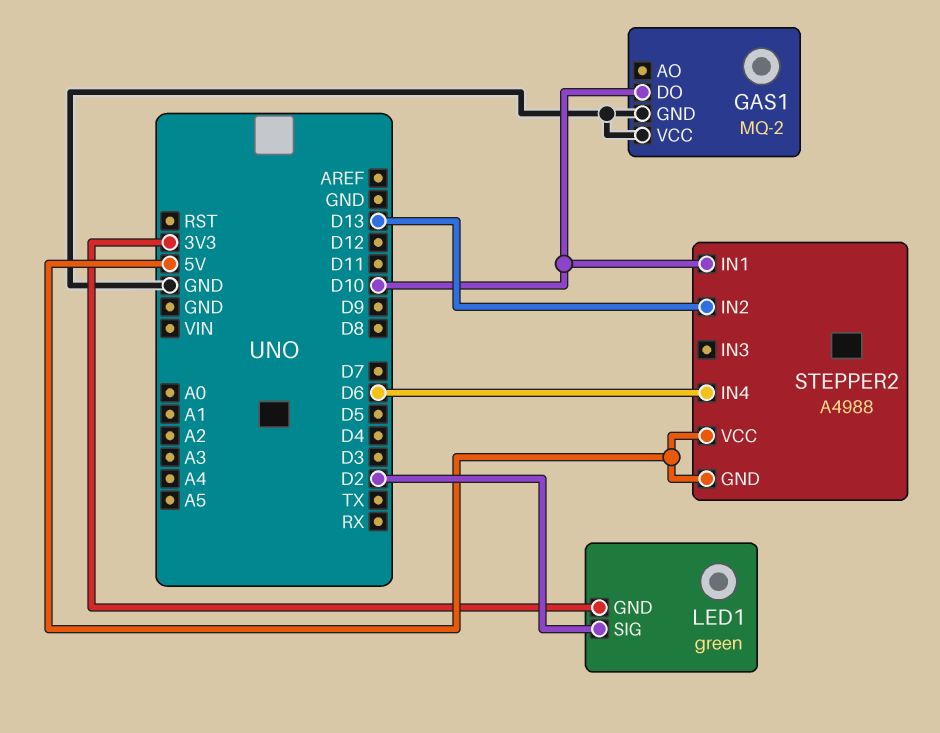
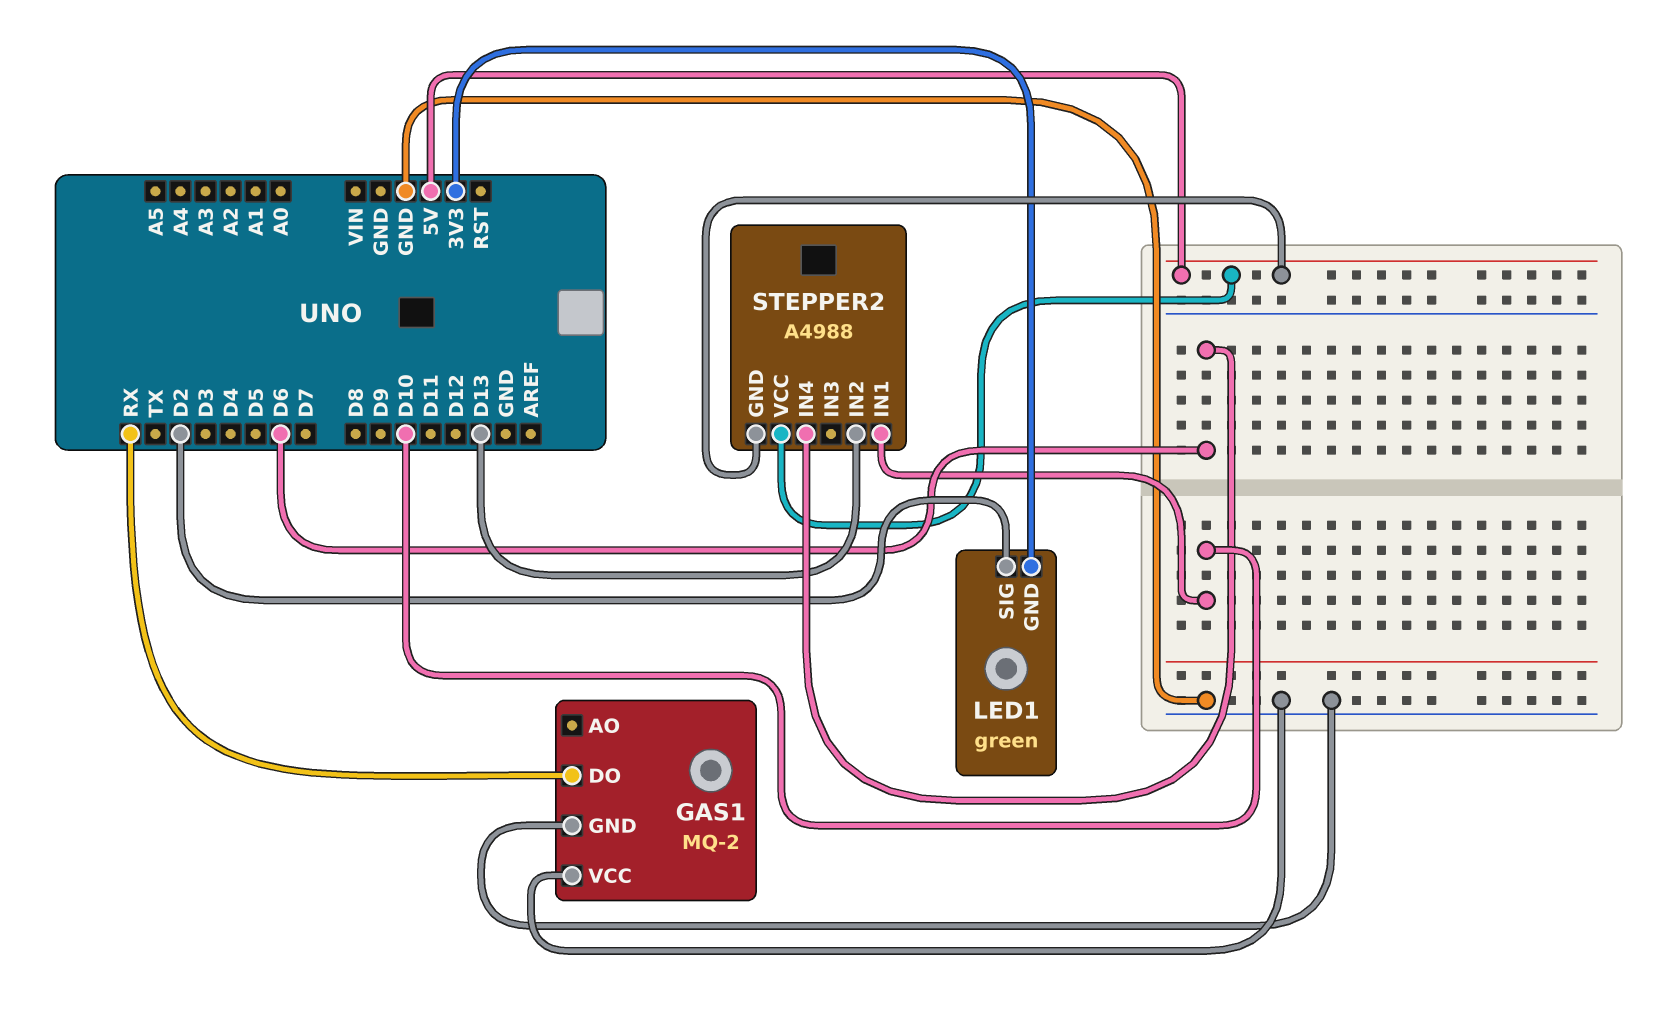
GAS1 pin DO: D10 -> RX

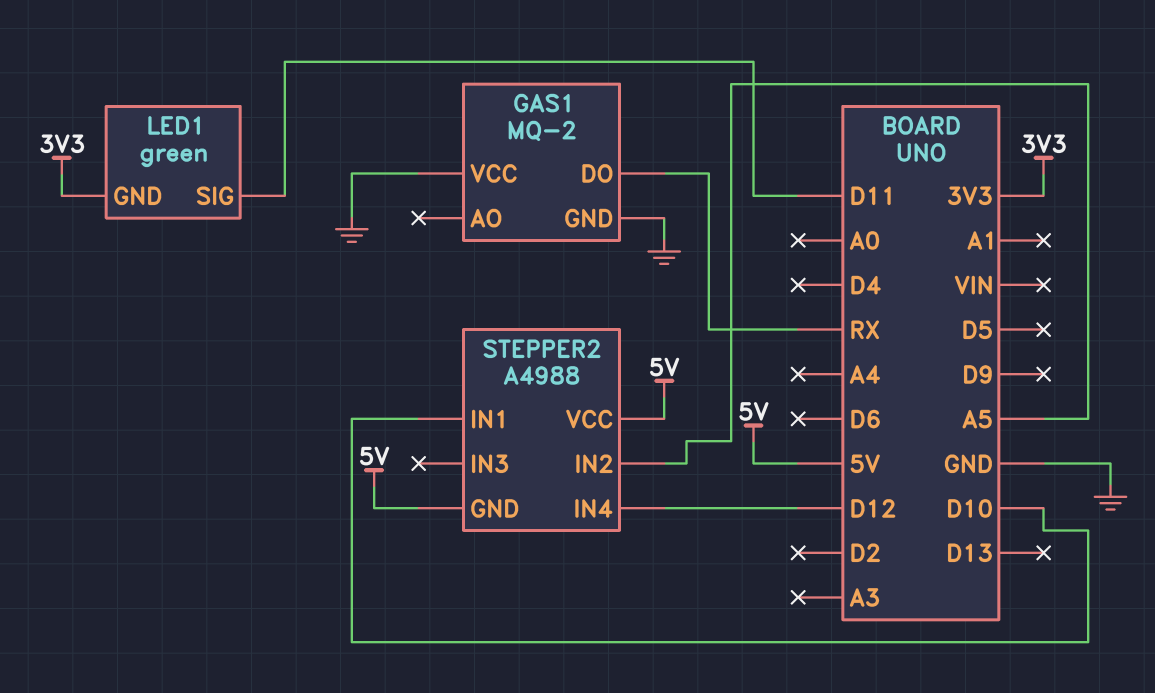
LED1 pin SIG: D2 -> D11
STEPPER2 pin IN2: D13 -> A5
STEPPER2 pin IN4: D6 -> D12

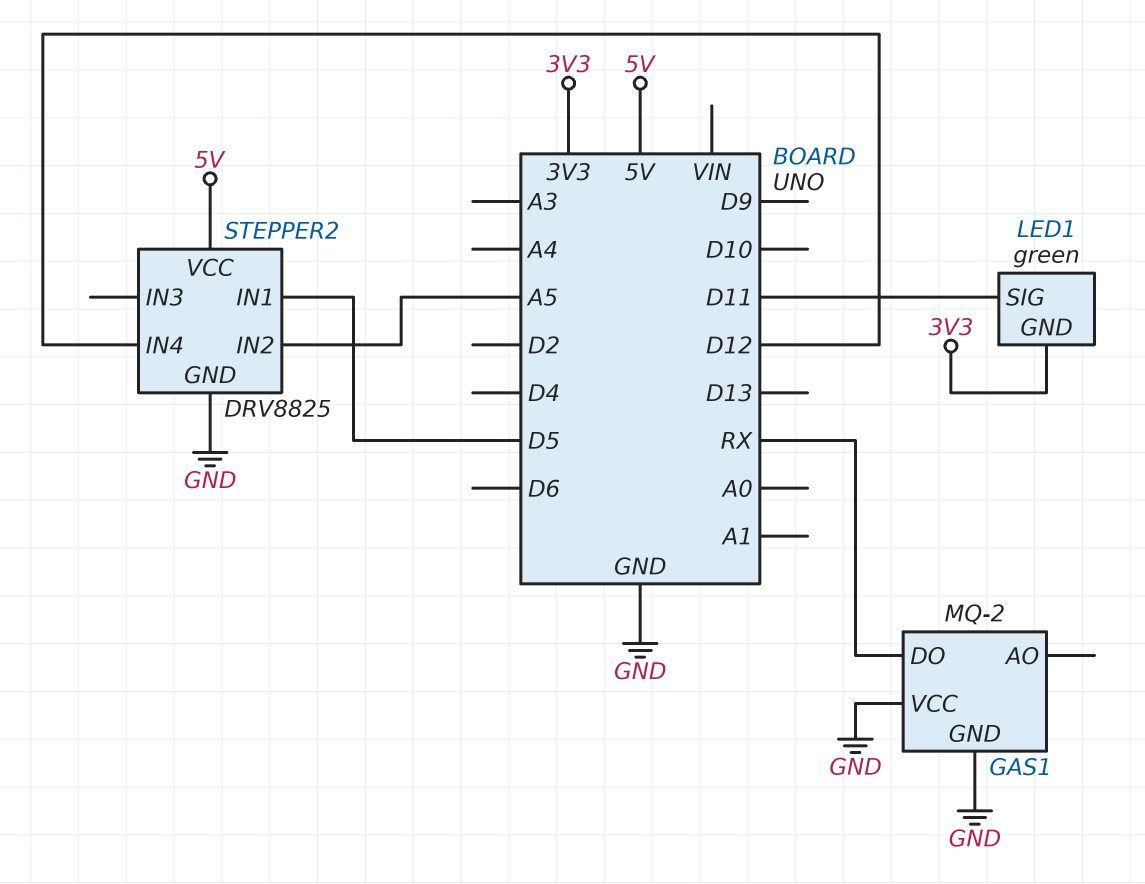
STEPPER2: A4988 -> DRV8825
STEPPER2 pin GND: 5V -> GND
STEPPER2 pin IN1: D10 -> D5

